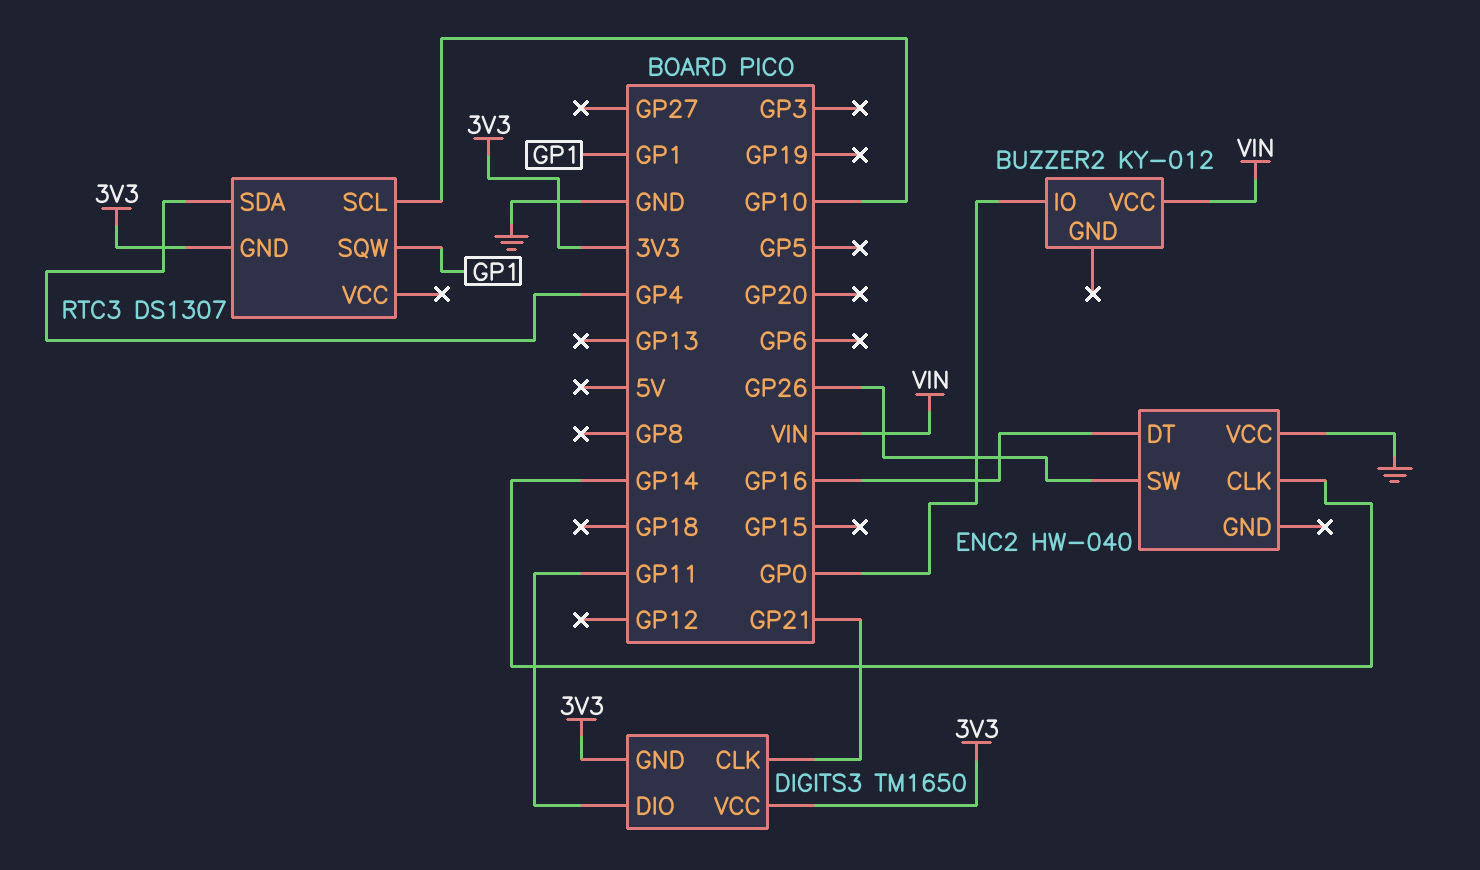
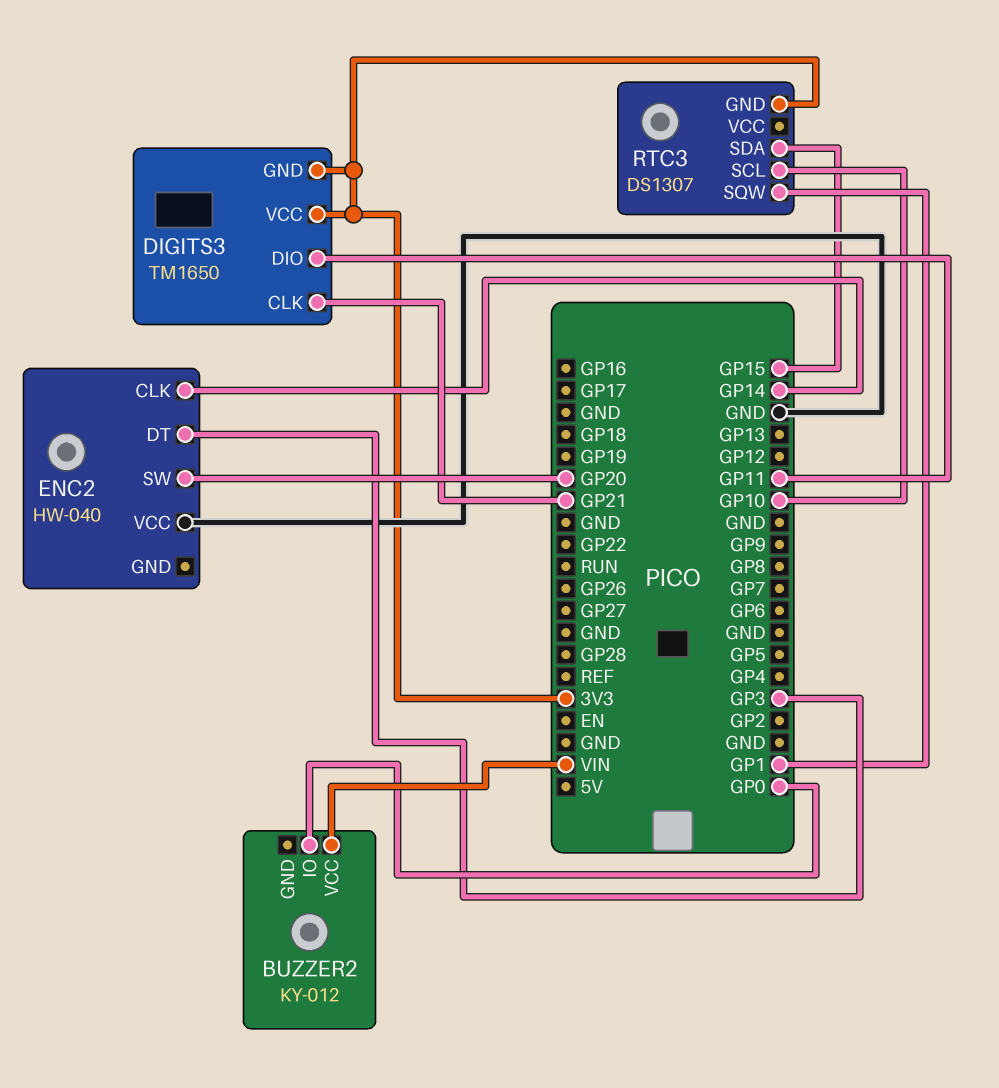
ENC2 pin DT: GP16 -> GP3
ENC2 pin SW: GP26 -> GP20
RTC3 pin SDA: GP4 -> GP15

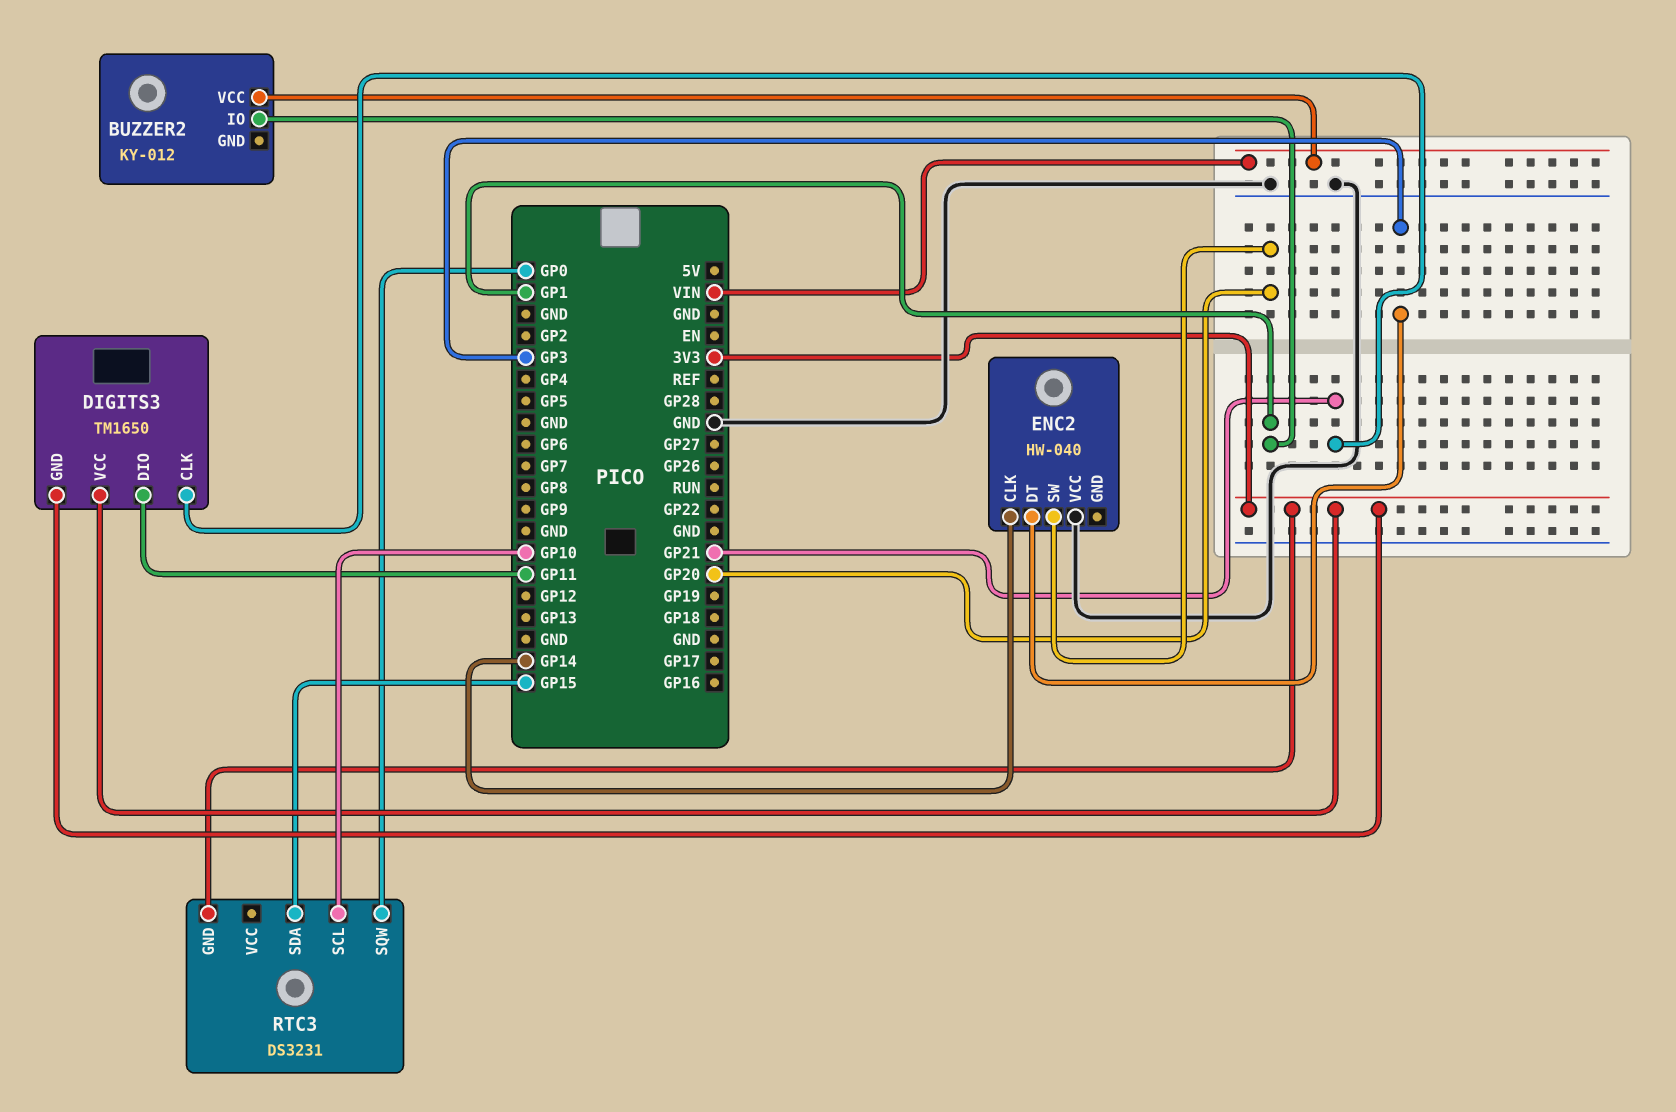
BUZZER2 pin IO: GP0 -> GP1
RTC3: DS1307 -> DS3231
RTC3 pin SQW: GP1 -> GP0

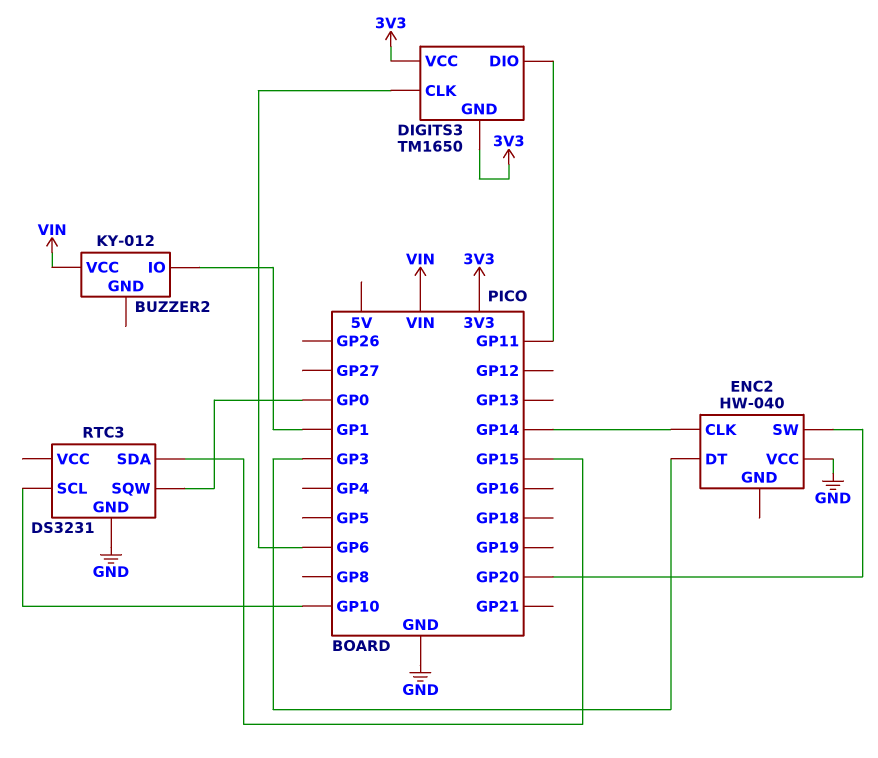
DIGITS3 pin CLK: GP21 -> GP6
RTC3 pin GND: 3V3 -> GND

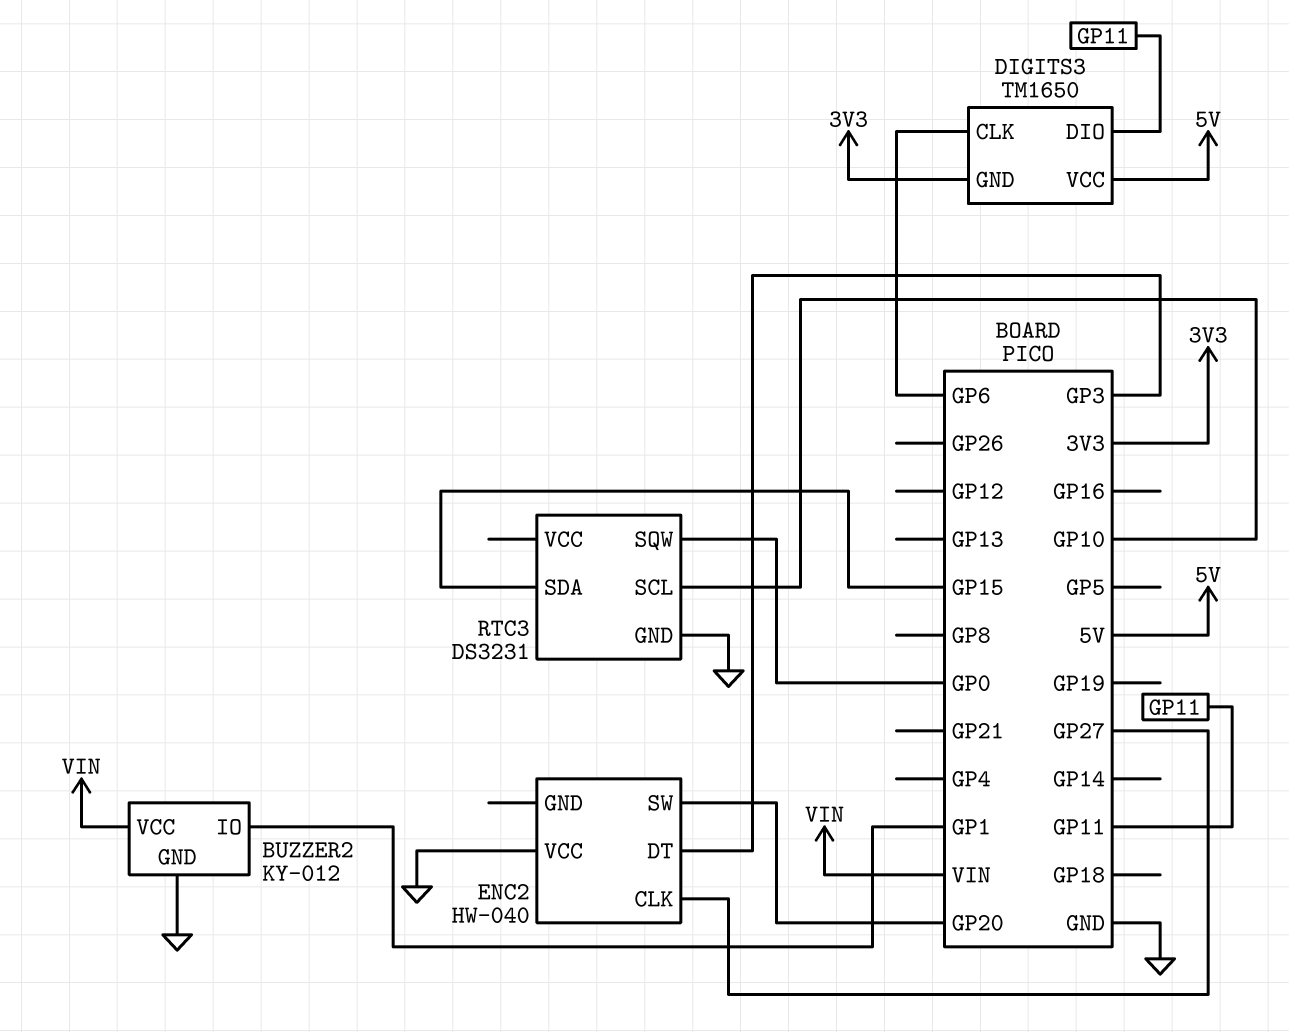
BUZZER2 pin GND: none -> GND
DIGITS3 pin VCC: 3V3 -> 5V
ENC2 pin CLK: GP14 -> GP27

